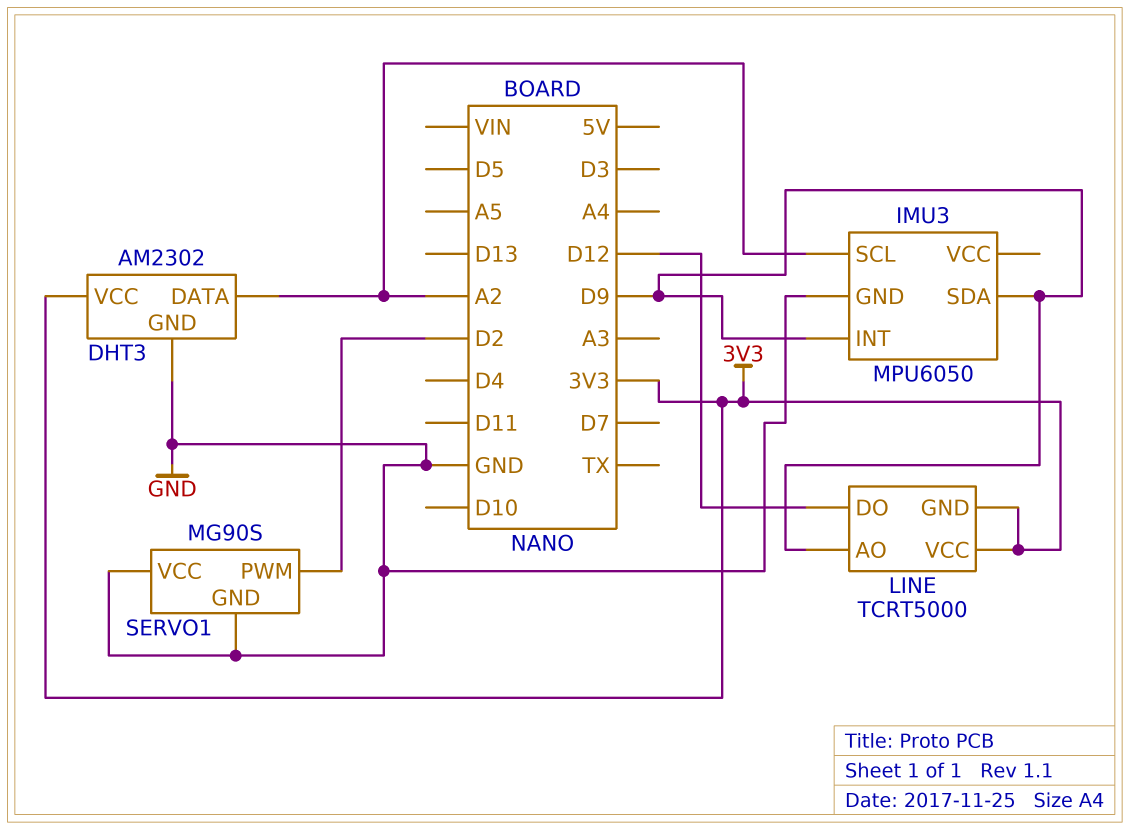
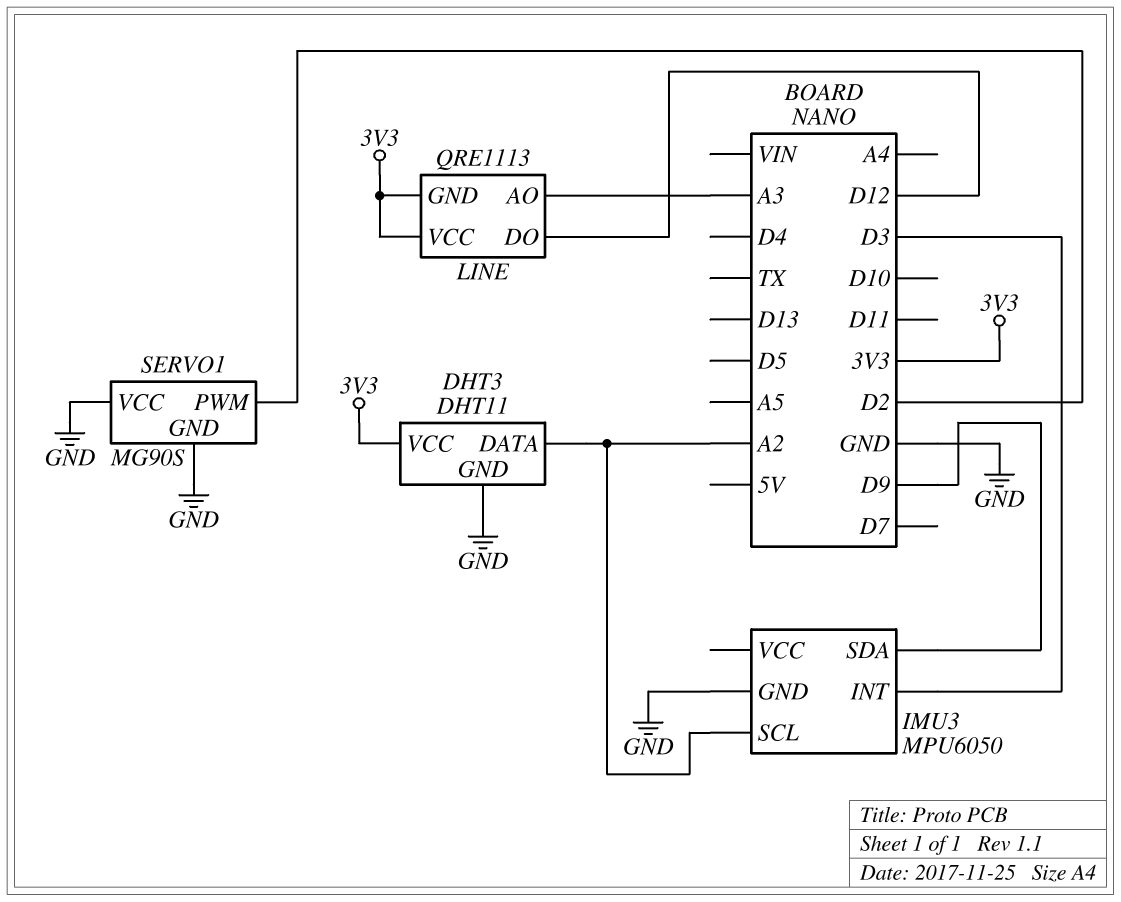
DHT3: AM2302 -> DHT11
IMU3 pin INT: D9 -> D3
LINE: TCRT5000 -> QRE1113
LINE pin AO: D9 -> A3

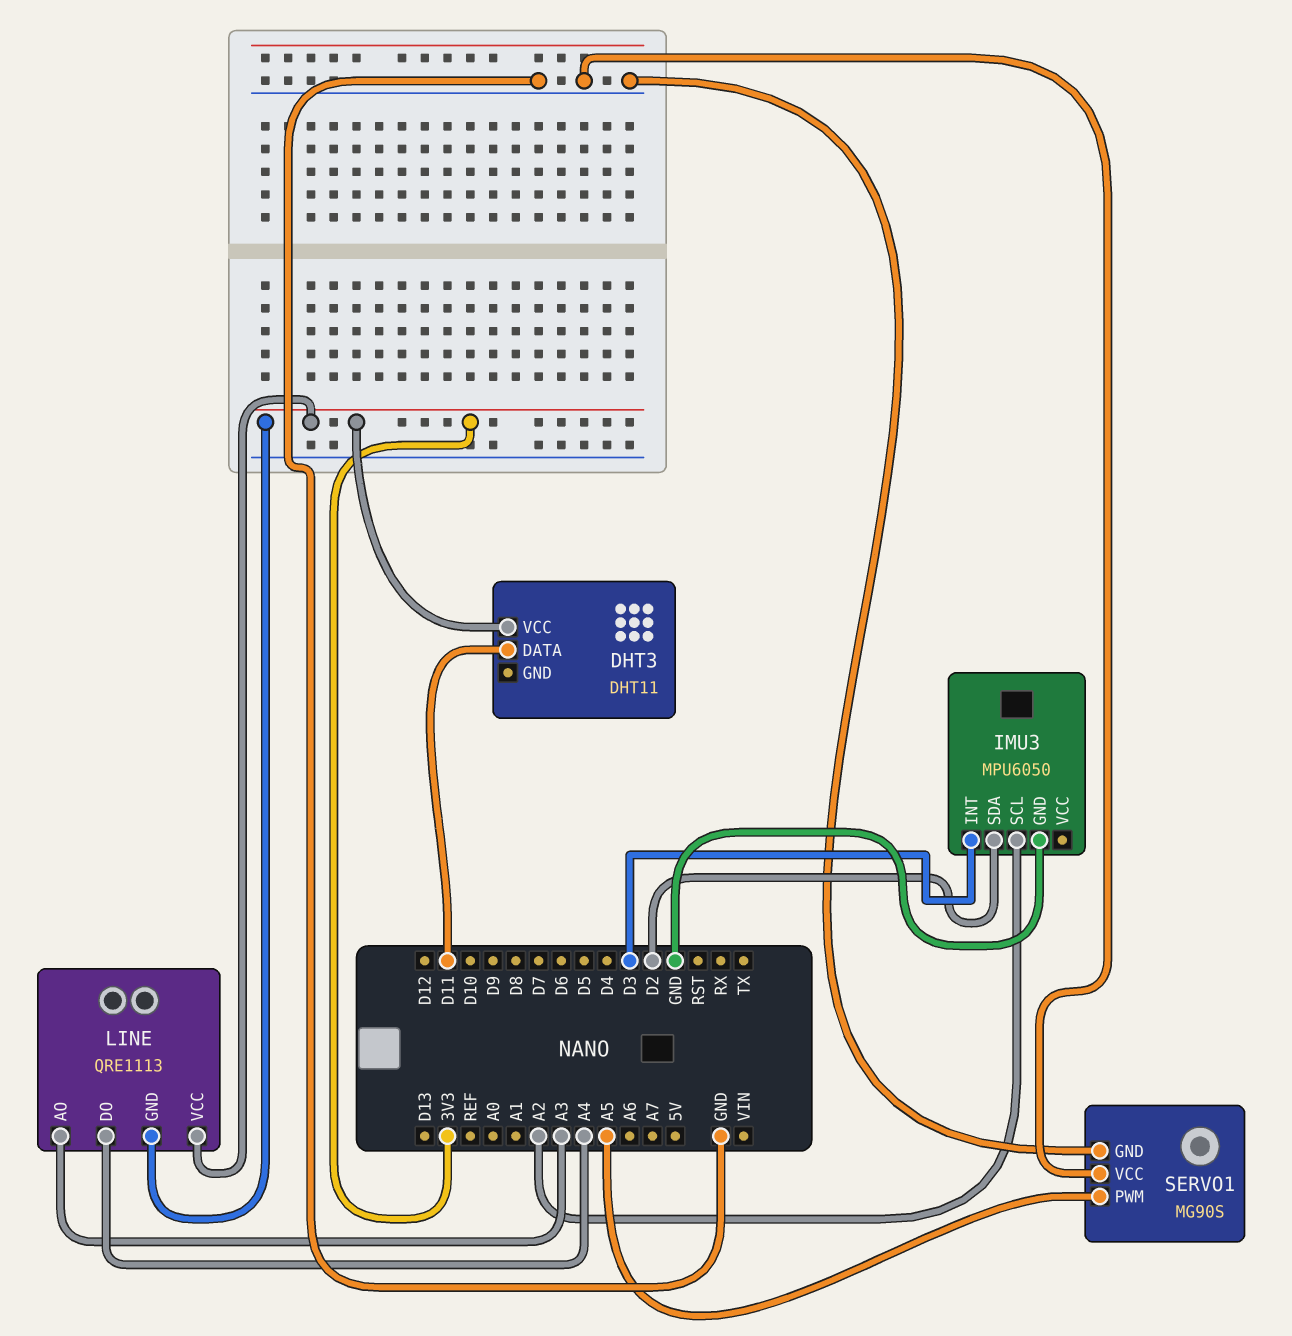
DHT3 pin DATA: A2 -> D11
DHT3 pin GND: GND -> none
IMU3 pin SDA: D9 -> D2
LINE pin DO: D12 -> A4
SERVO1 pin PWM: D2 -> A5

